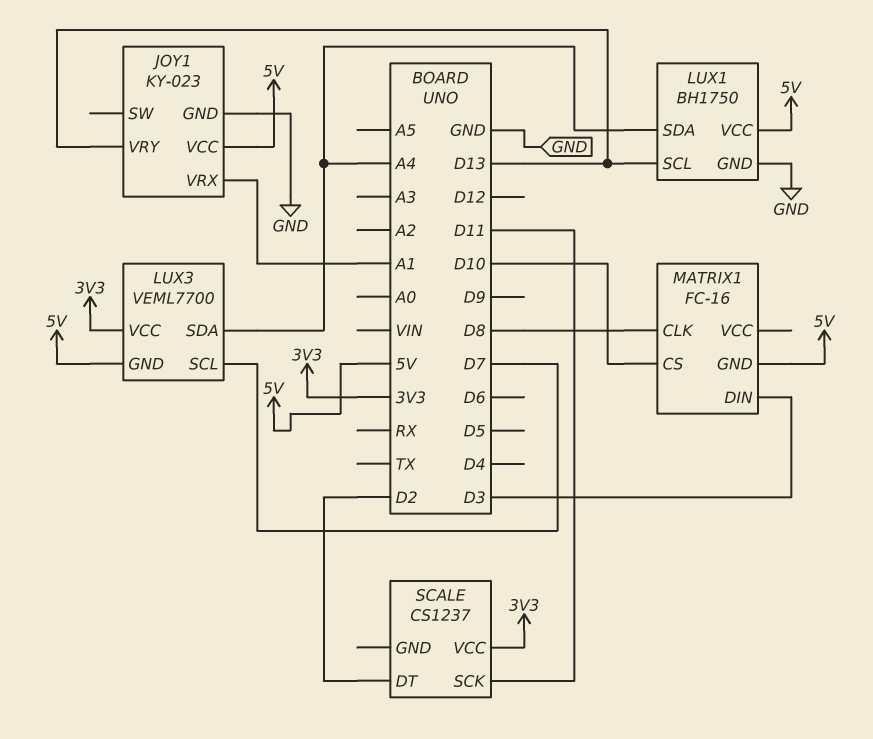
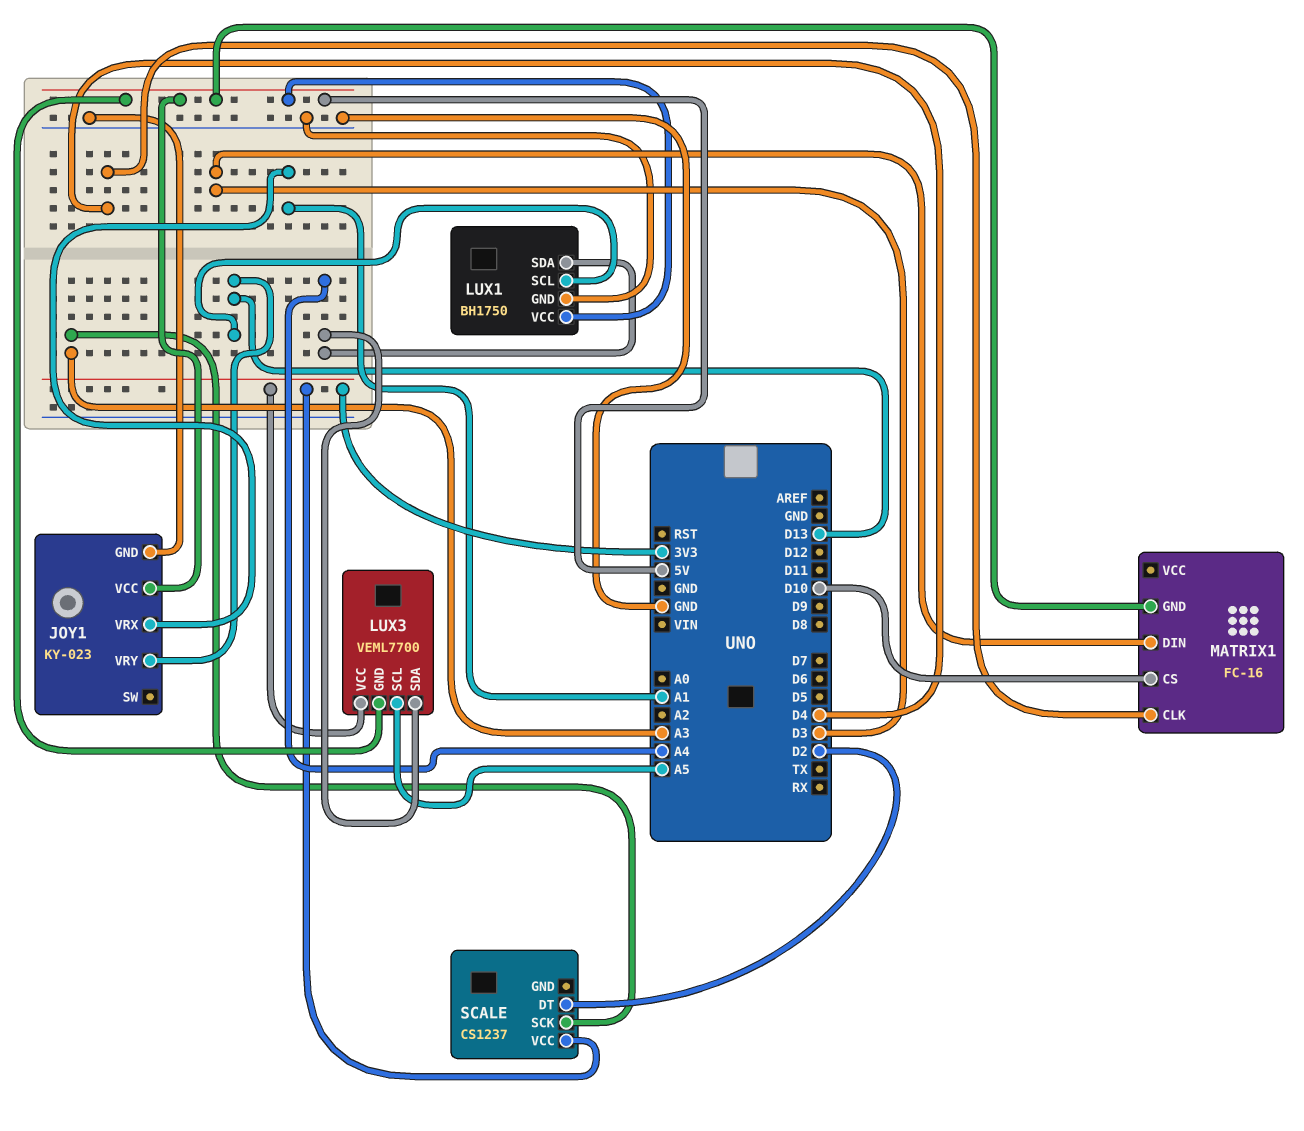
LUX3 pin SCL: D7 -> A5
MATRIX1 pin CLK: D8 -> D4
SCALE pin SCK: D11 -> A3

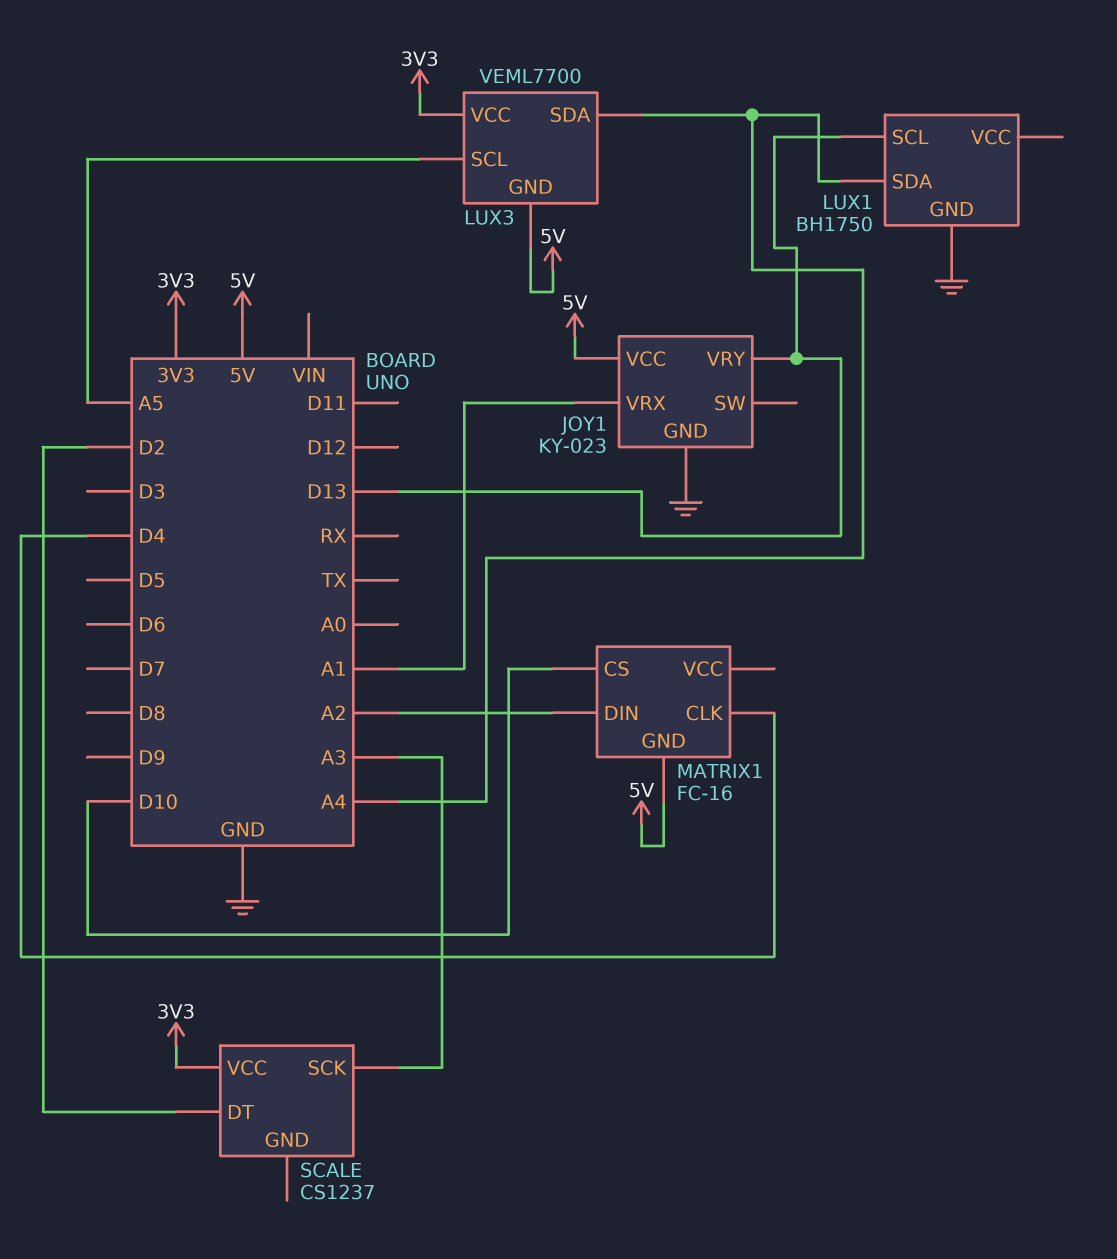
LUX1 pin VCC: 5V -> none
MATRIX1 pin DIN: D3 -> A2

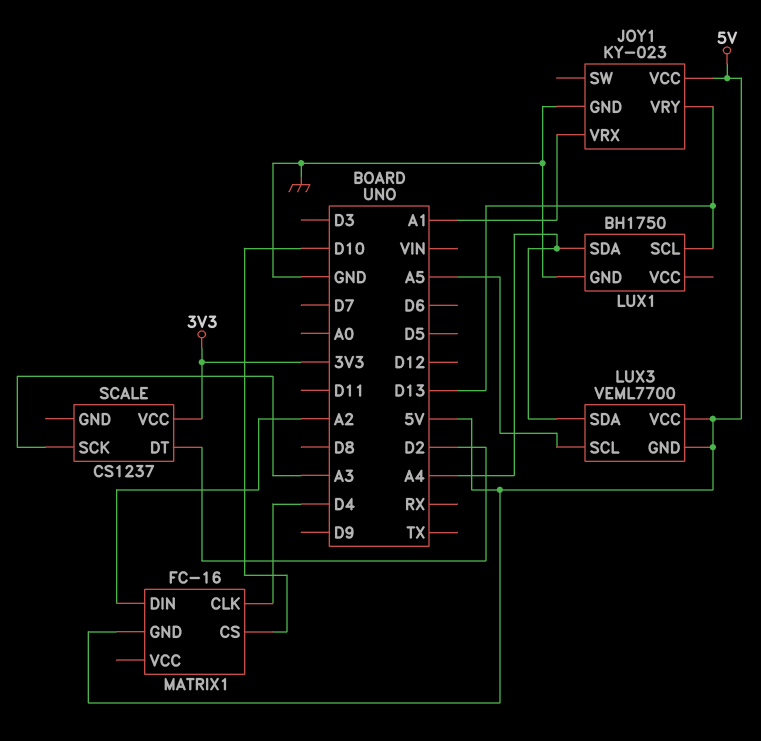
LUX3 pin VCC: 3V3 -> 5V

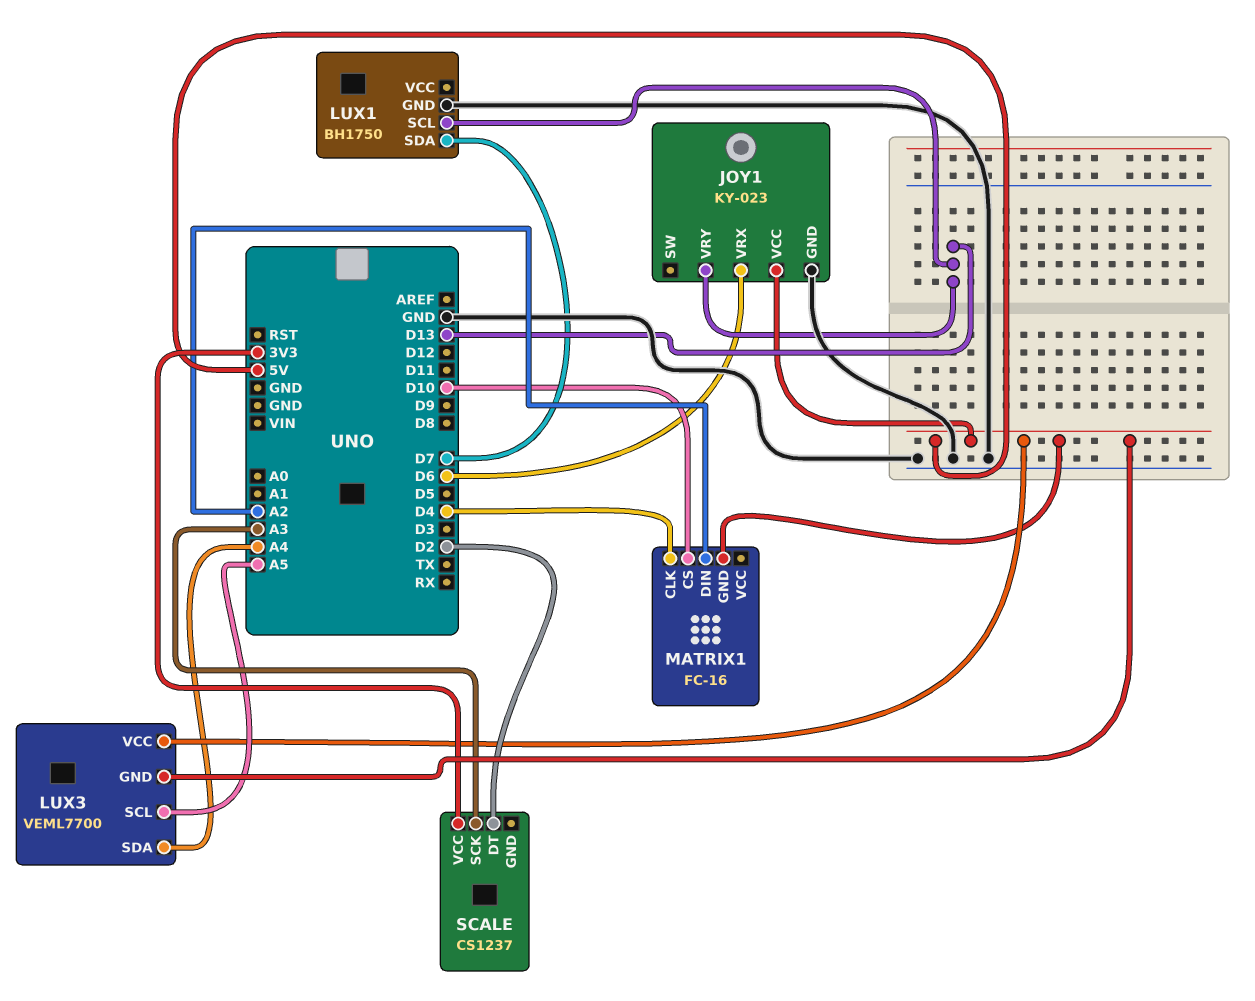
JOY1 pin VRX: A1 -> D6
LUX1 pin SDA: A4 -> D7

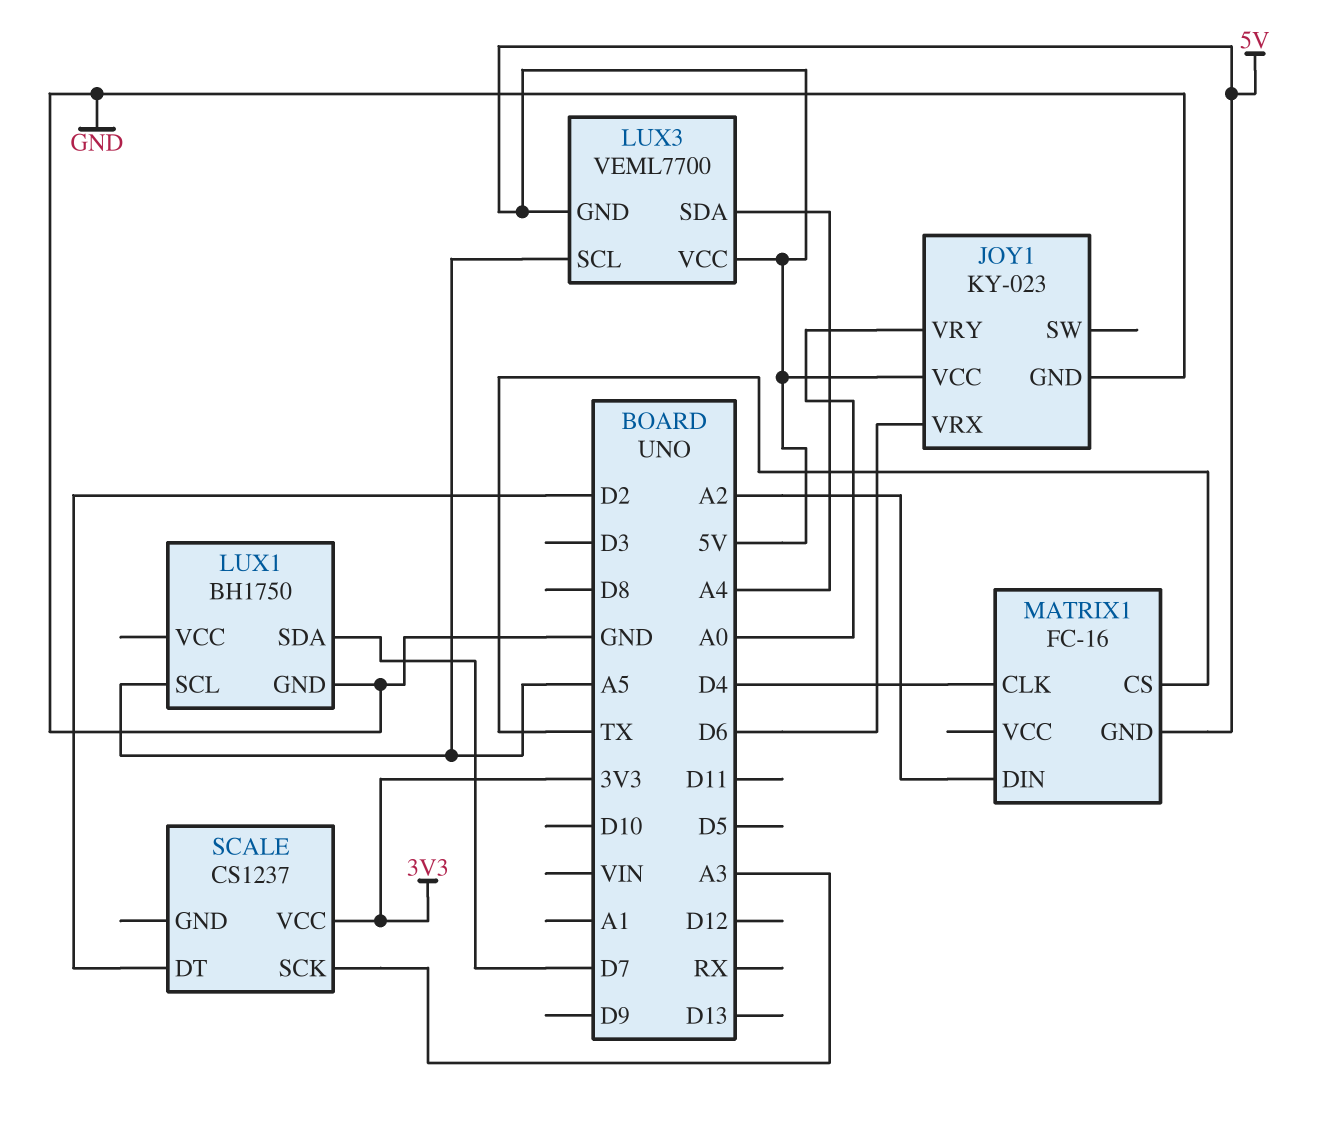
JOY1 pin VRY: D13 -> A0
LUX1 pin SCL: D13 -> A5
MATRIX1 pin CS: D10 -> TX

